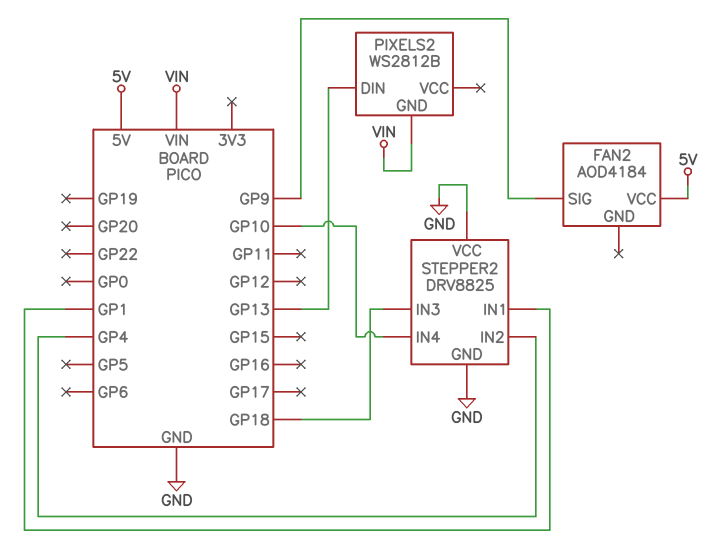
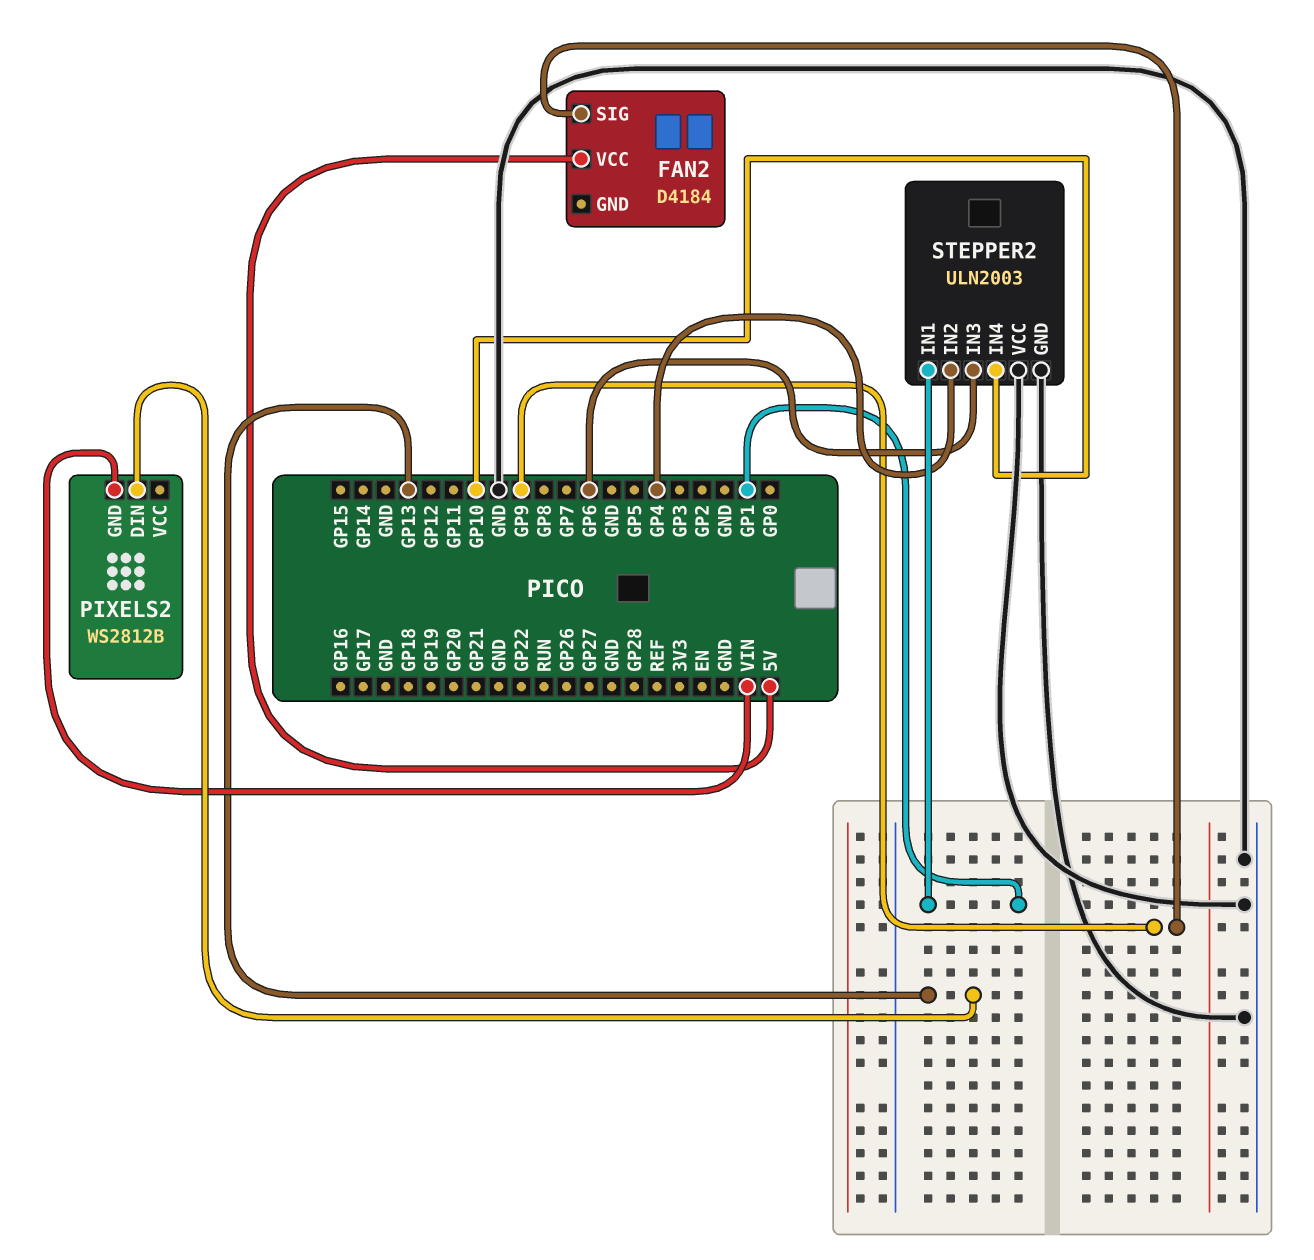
FAN2: AOD4184 -> D4184
STEPPER2: DRV8825 -> ULN2003
STEPPER2 pin IN3: GP18 -> GP6

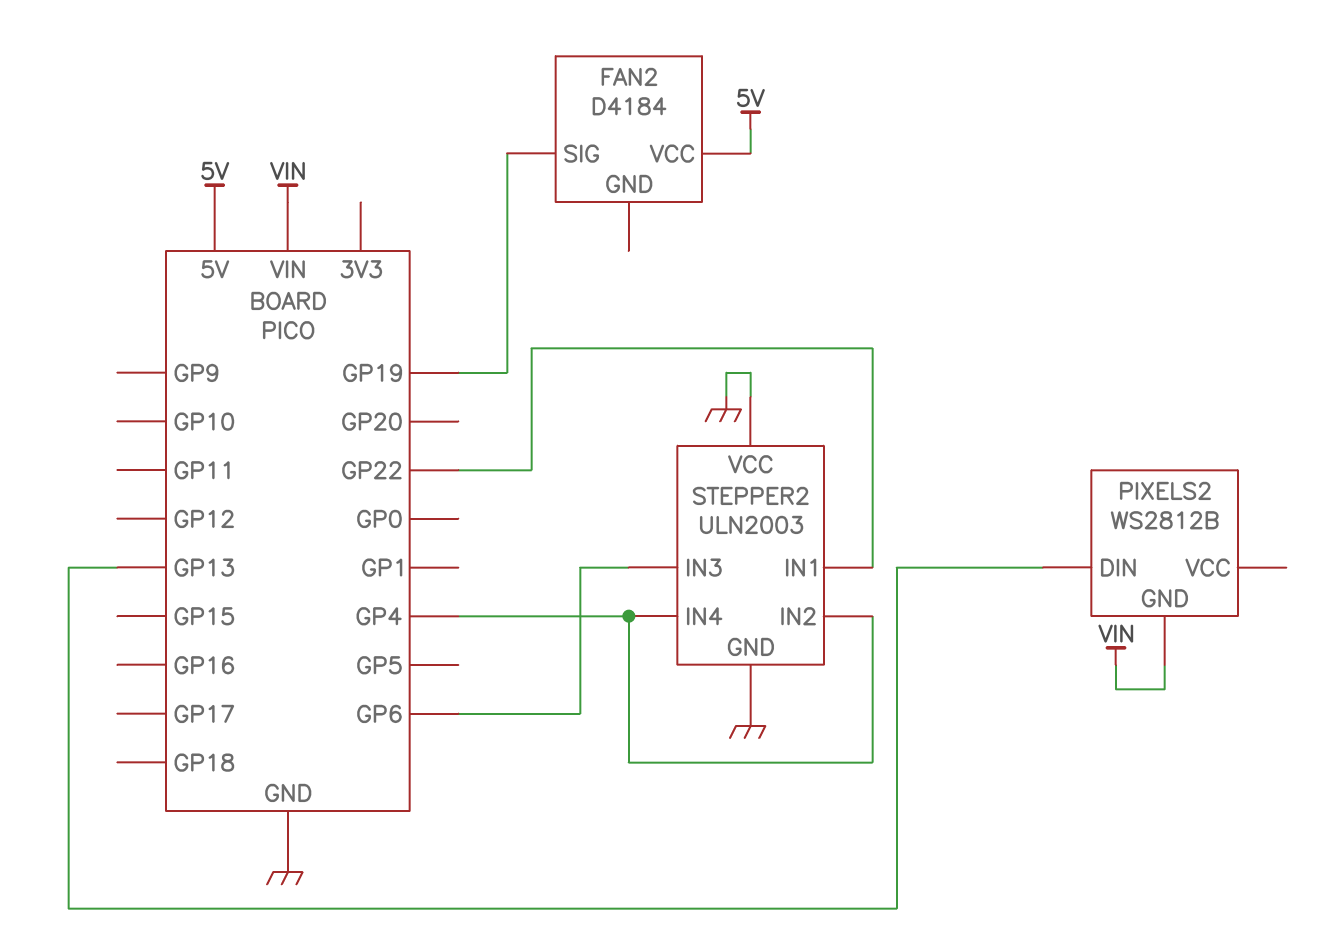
FAN2 pin SIG: GP9 -> GP19
STEPPER2 pin IN1: GP1 -> GP22
STEPPER2 pin IN4: GP10 -> GP4

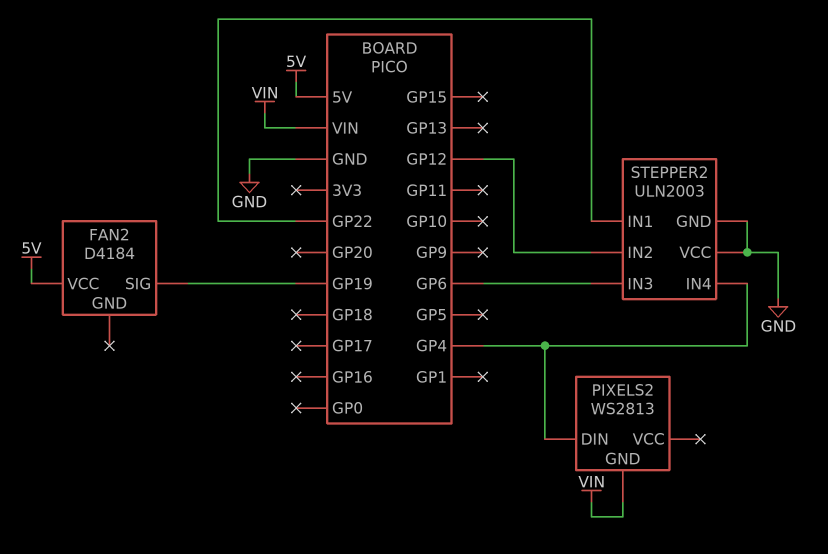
PIXELS2: WS2812B -> WS2813
PIXELS2 pin DIN: GP13 -> GP4
STEPPER2 pin IN2: GP4 -> GP12

